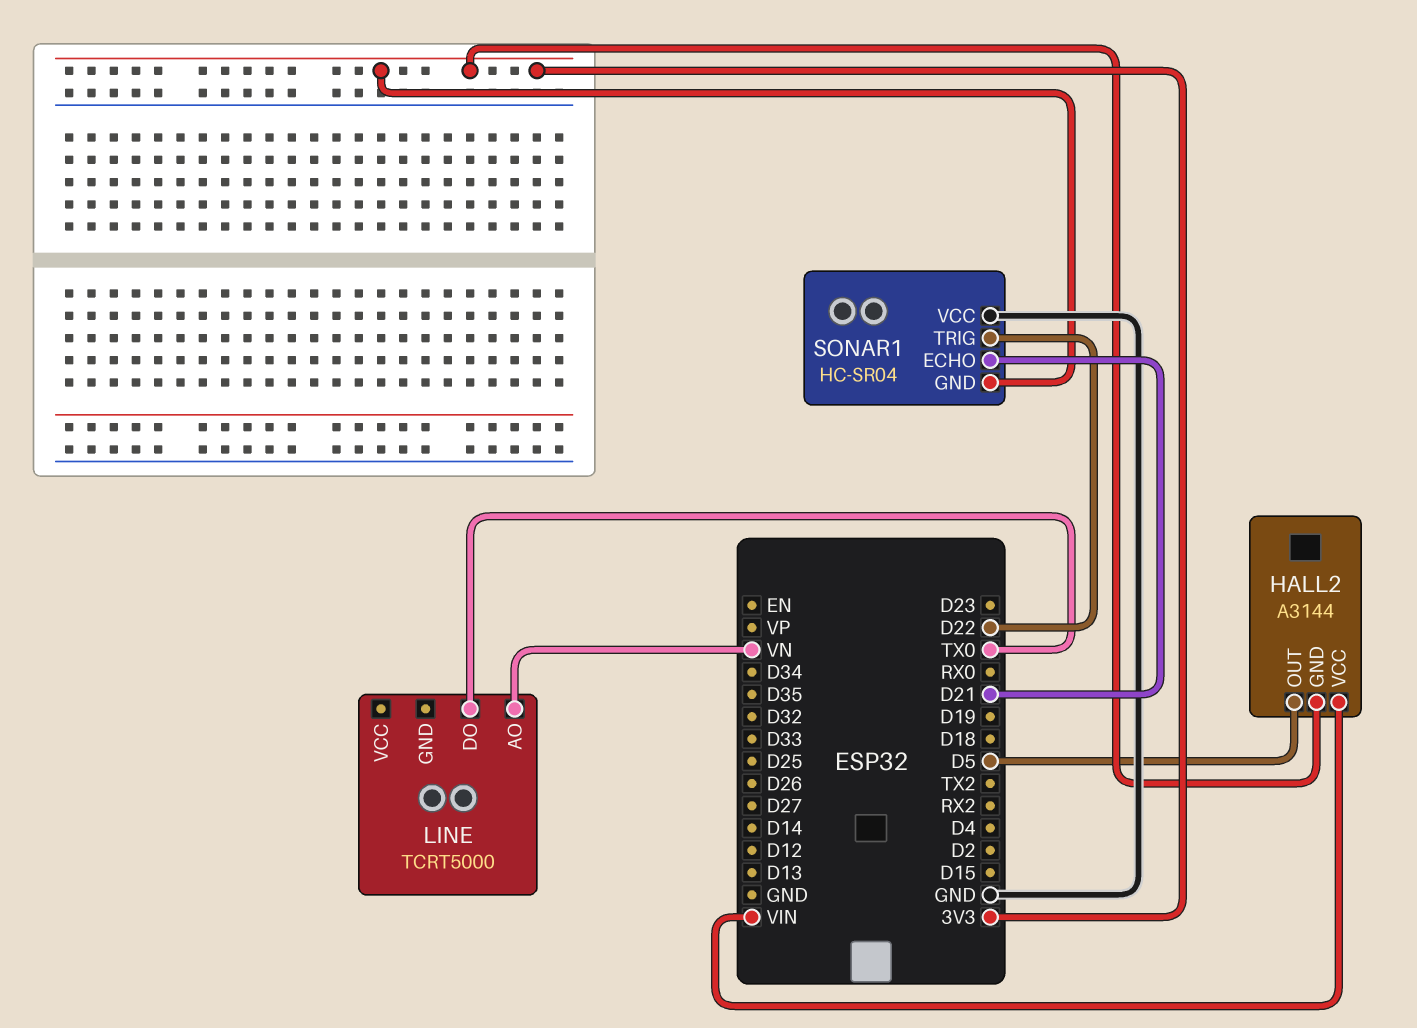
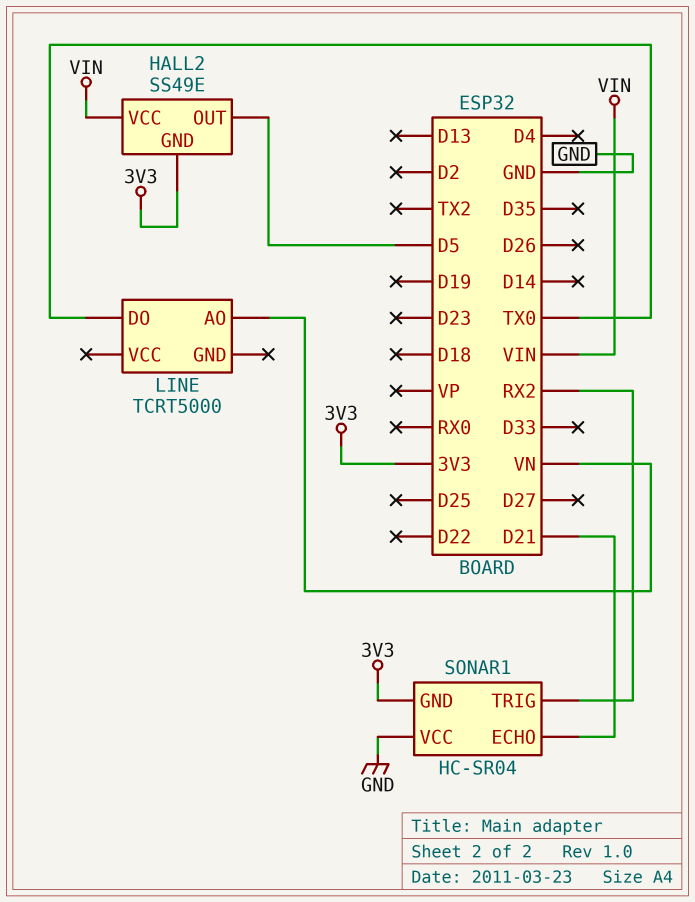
HALL2: A3144 -> SS49E
SONAR1 pin TRIG: D22 -> RX2

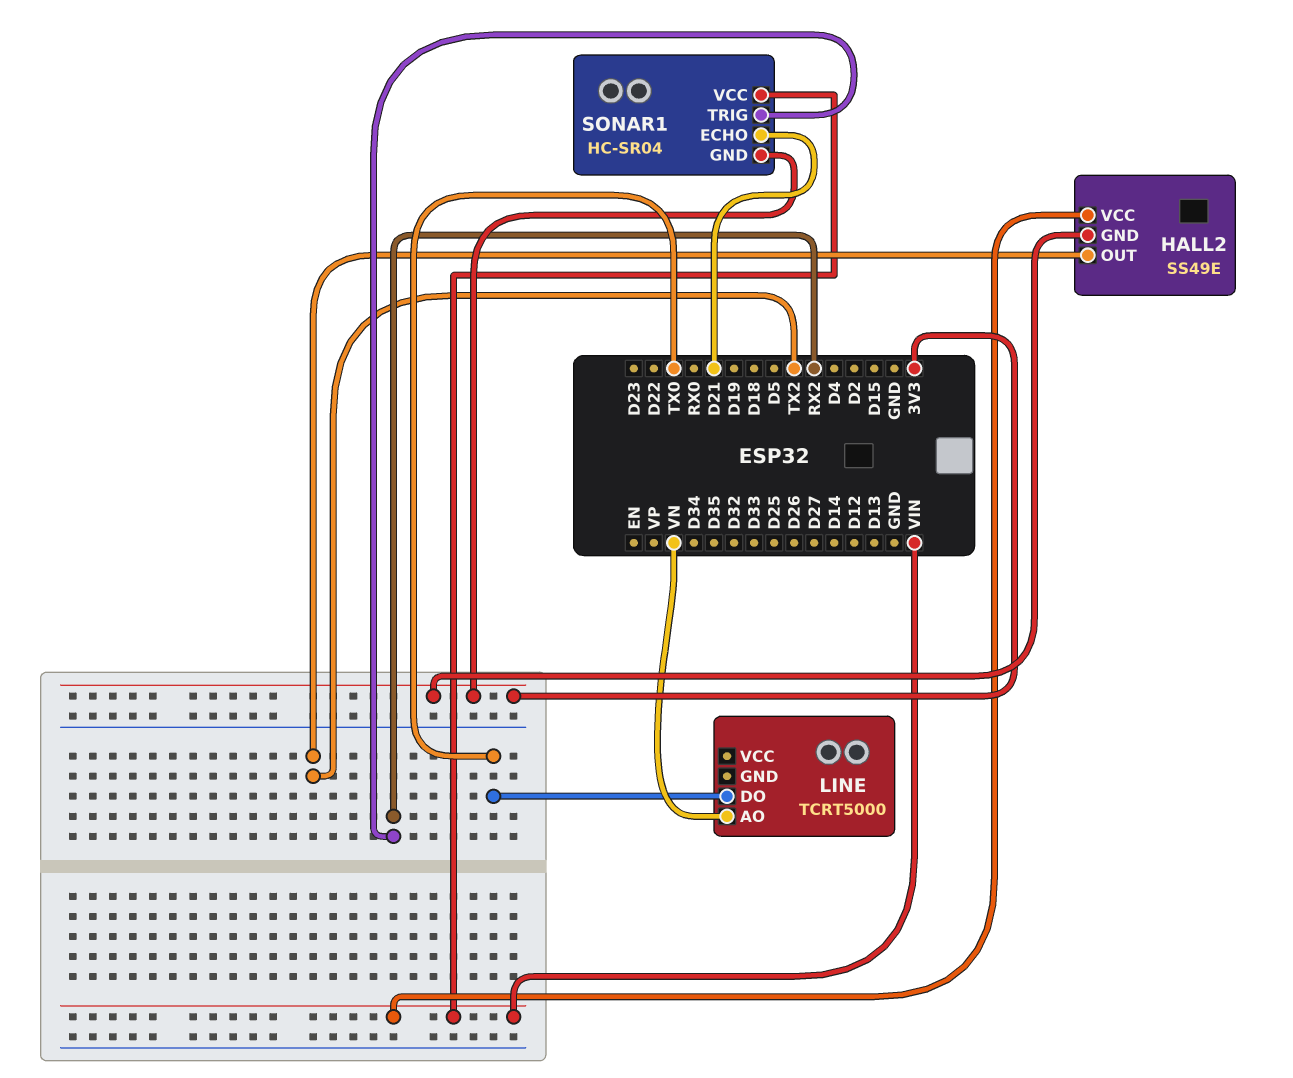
HALL2 pin OUT: D5 -> TX2
SONAR1 pin VCC: GND -> VIN

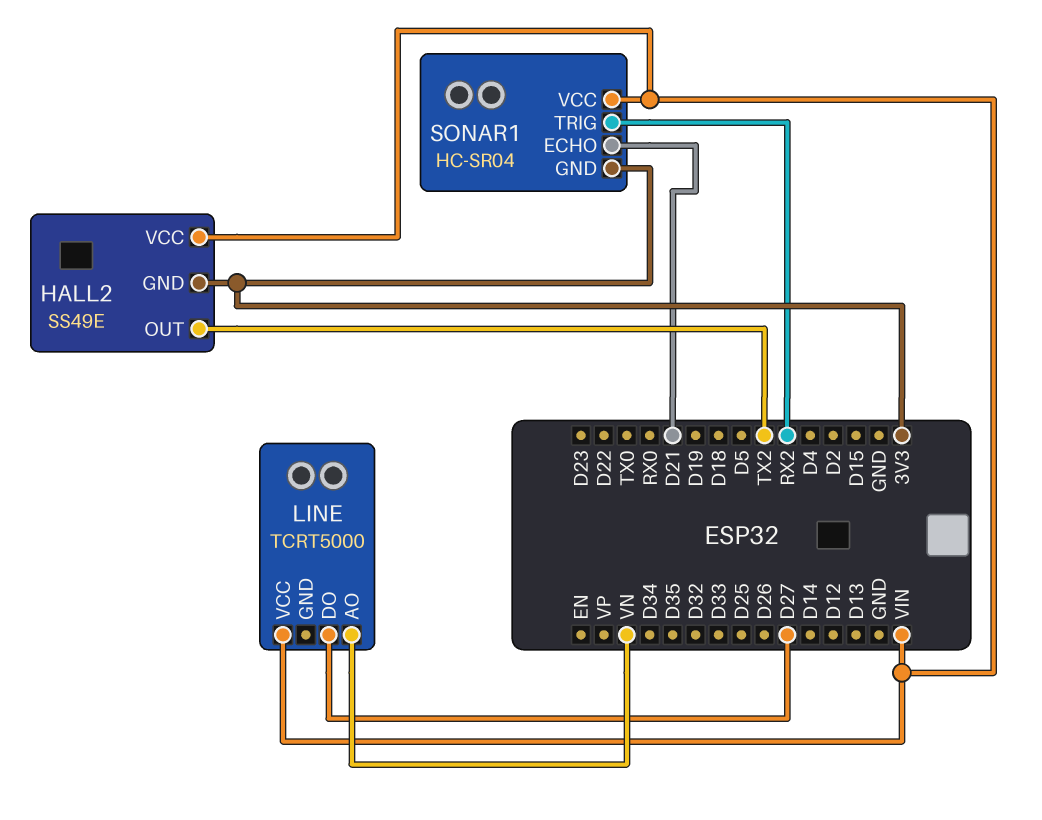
LINE pin DO: TX0 -> D27
LINE pin VCC: none -> VIN

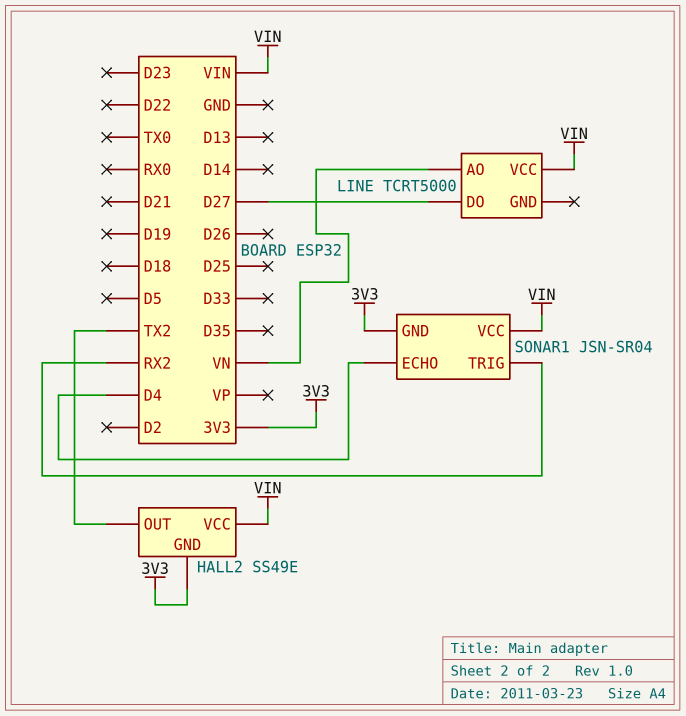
SONAR1: HC-SR04 -> JSN-SR04
SONAR1 pin ECHO: D21 -> D4

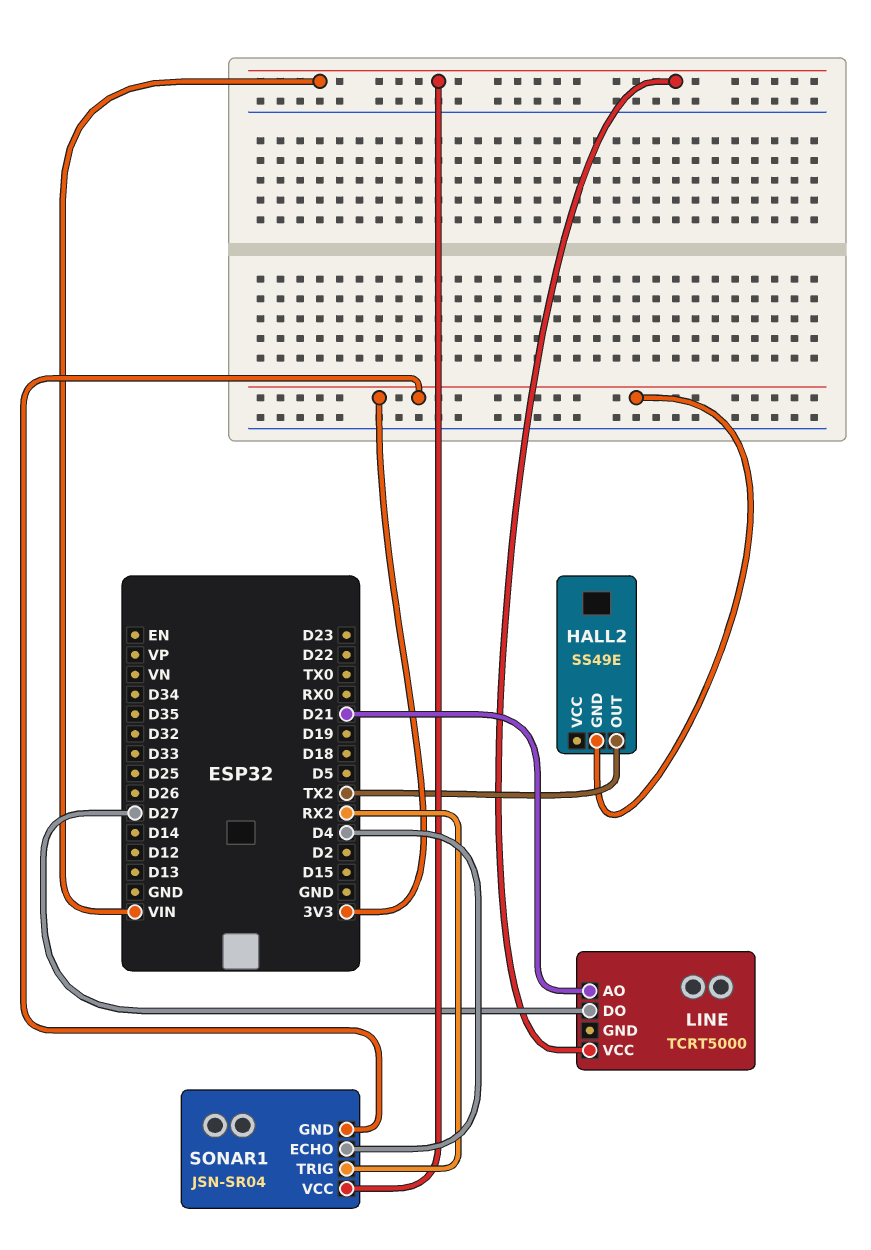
HALL2 pin VCC: VIN -> none
LINE pin AO: VN -> D21

